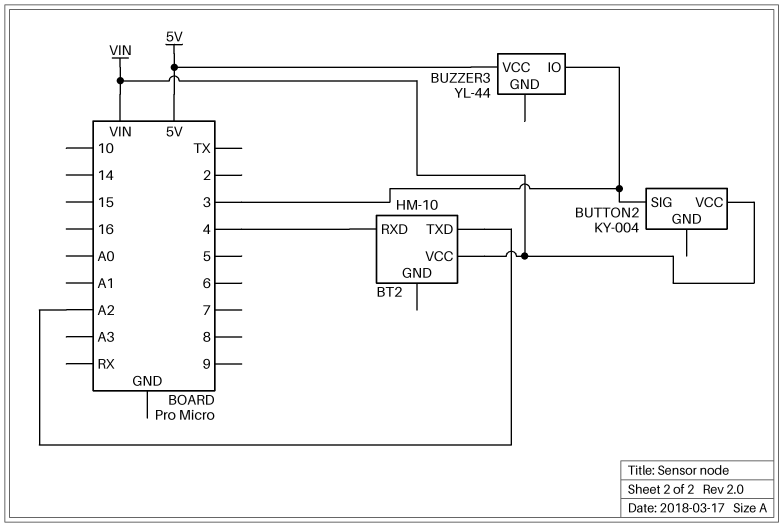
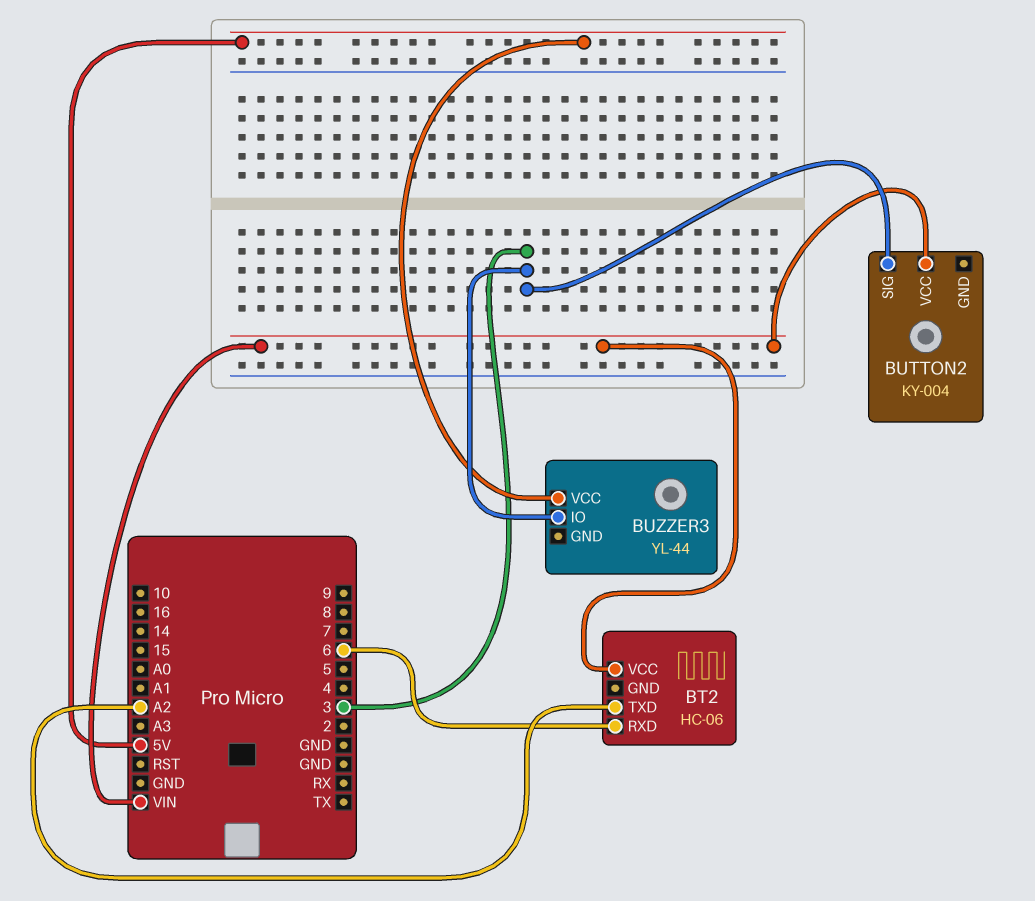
BT2: HM-10 -> HC-06
BT2 pin RXD: 4 -> 6

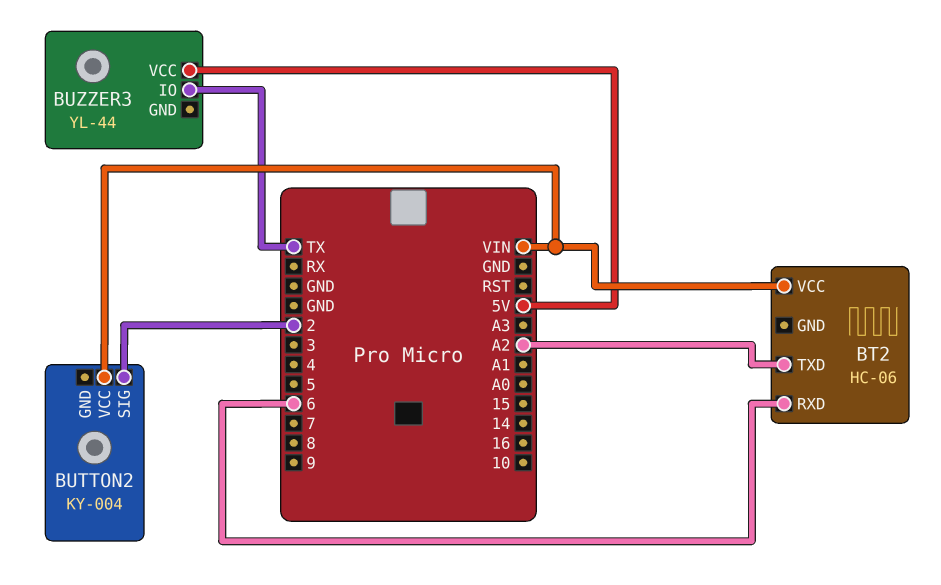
BUTTON2 pin SIG: 3 -> 2
BUZZER3 pin IO: 3 -> TX

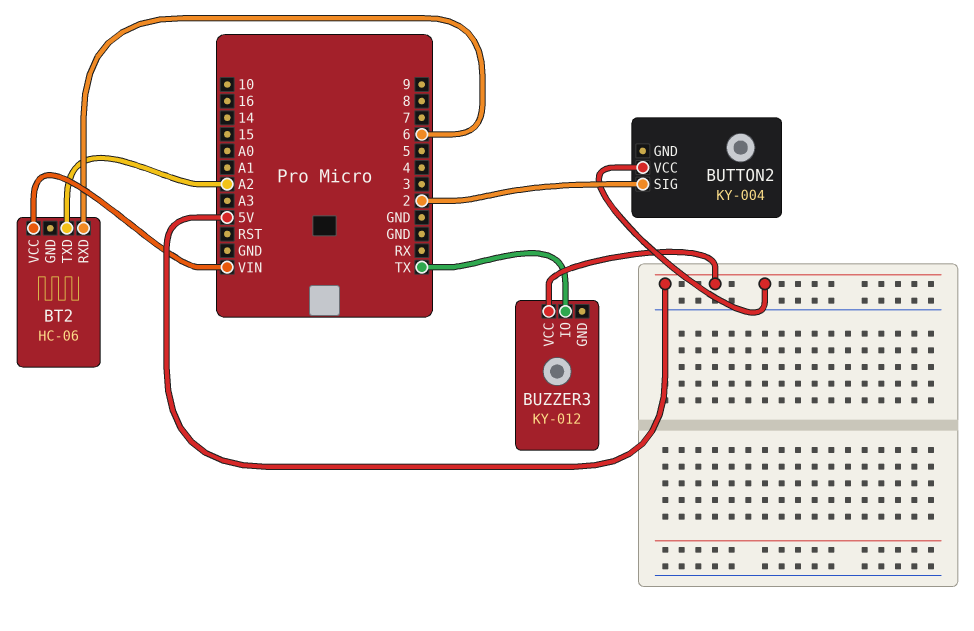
BUTTON2 pin VCC: VIN -> 5V
BUZZER3: YL-44 -> KY-012

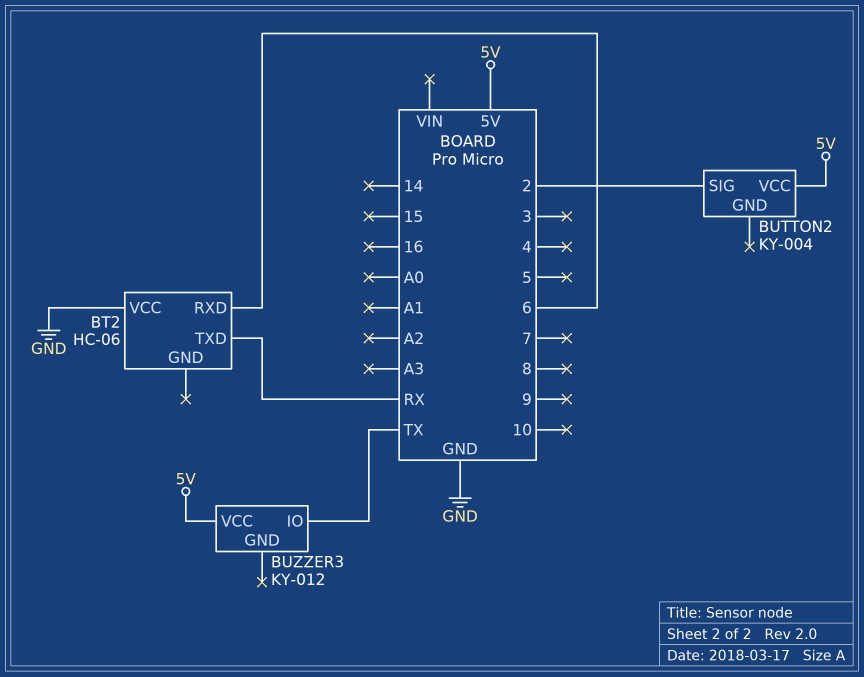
BT2 pin TXD: A2 -> RX
BT2 pin VCC: VIN -> GND

